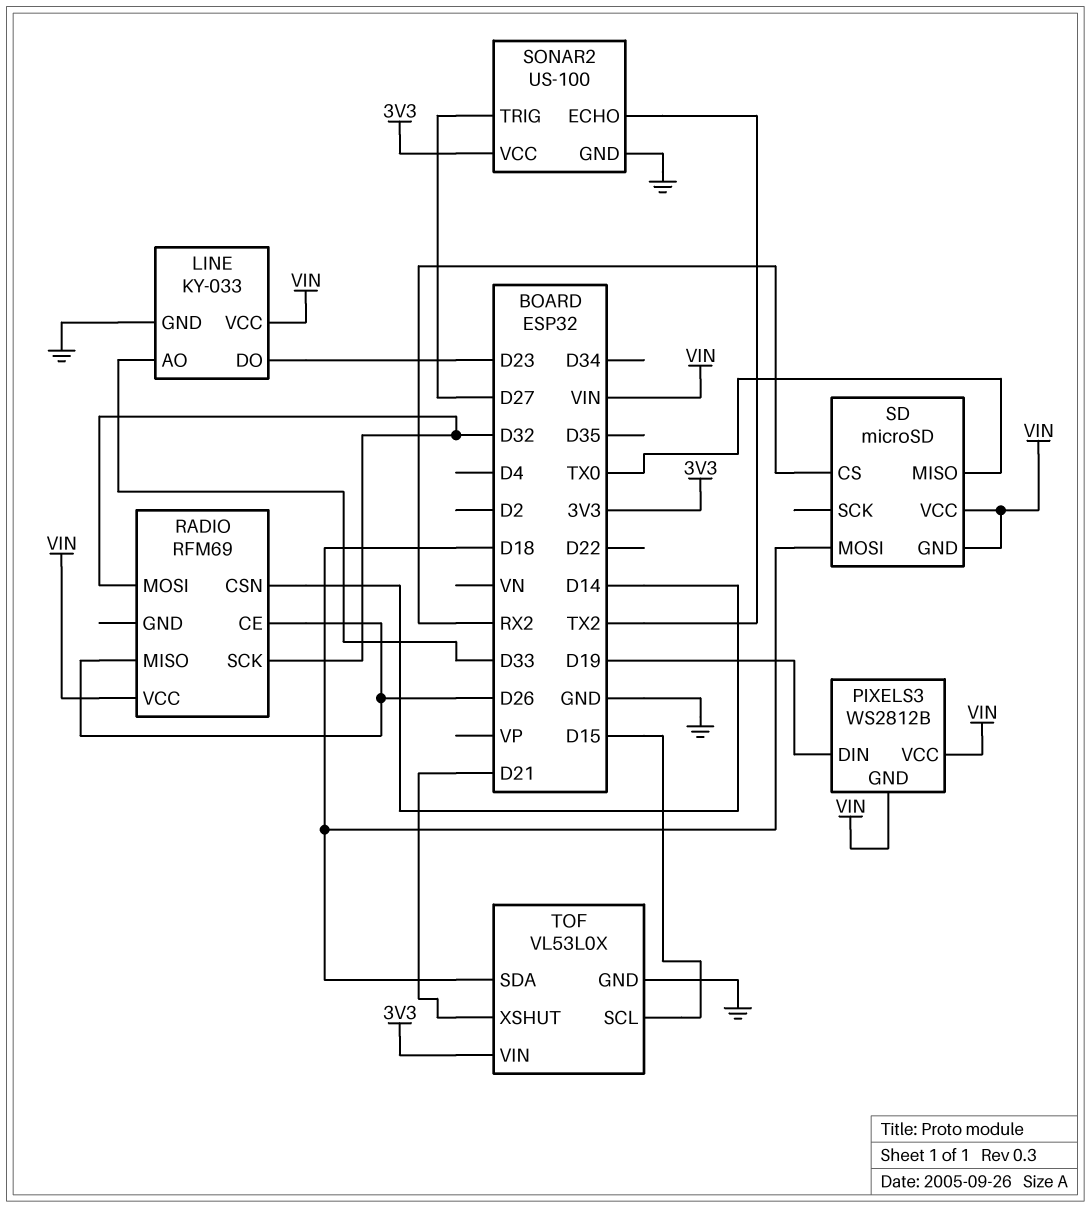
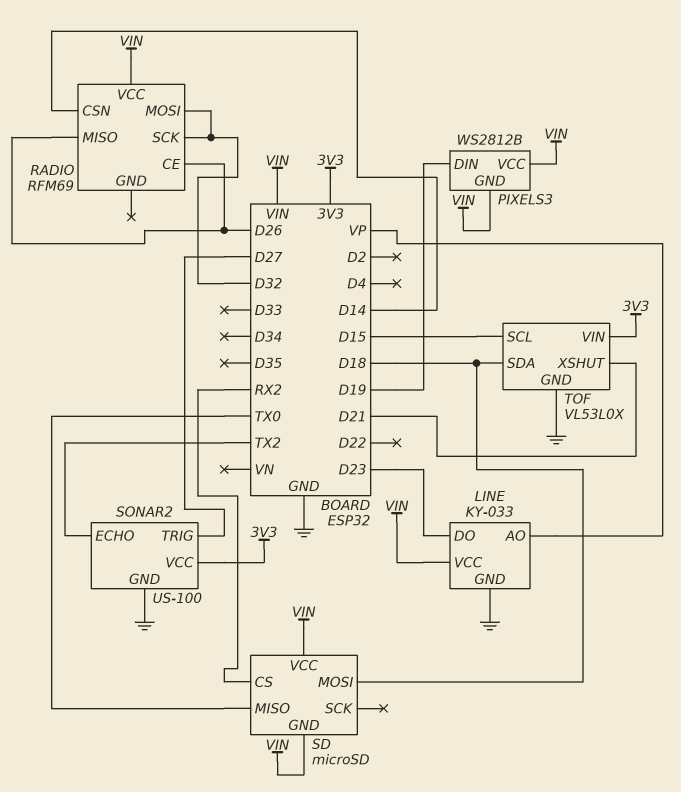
LINE pin AO: D33 -> VP

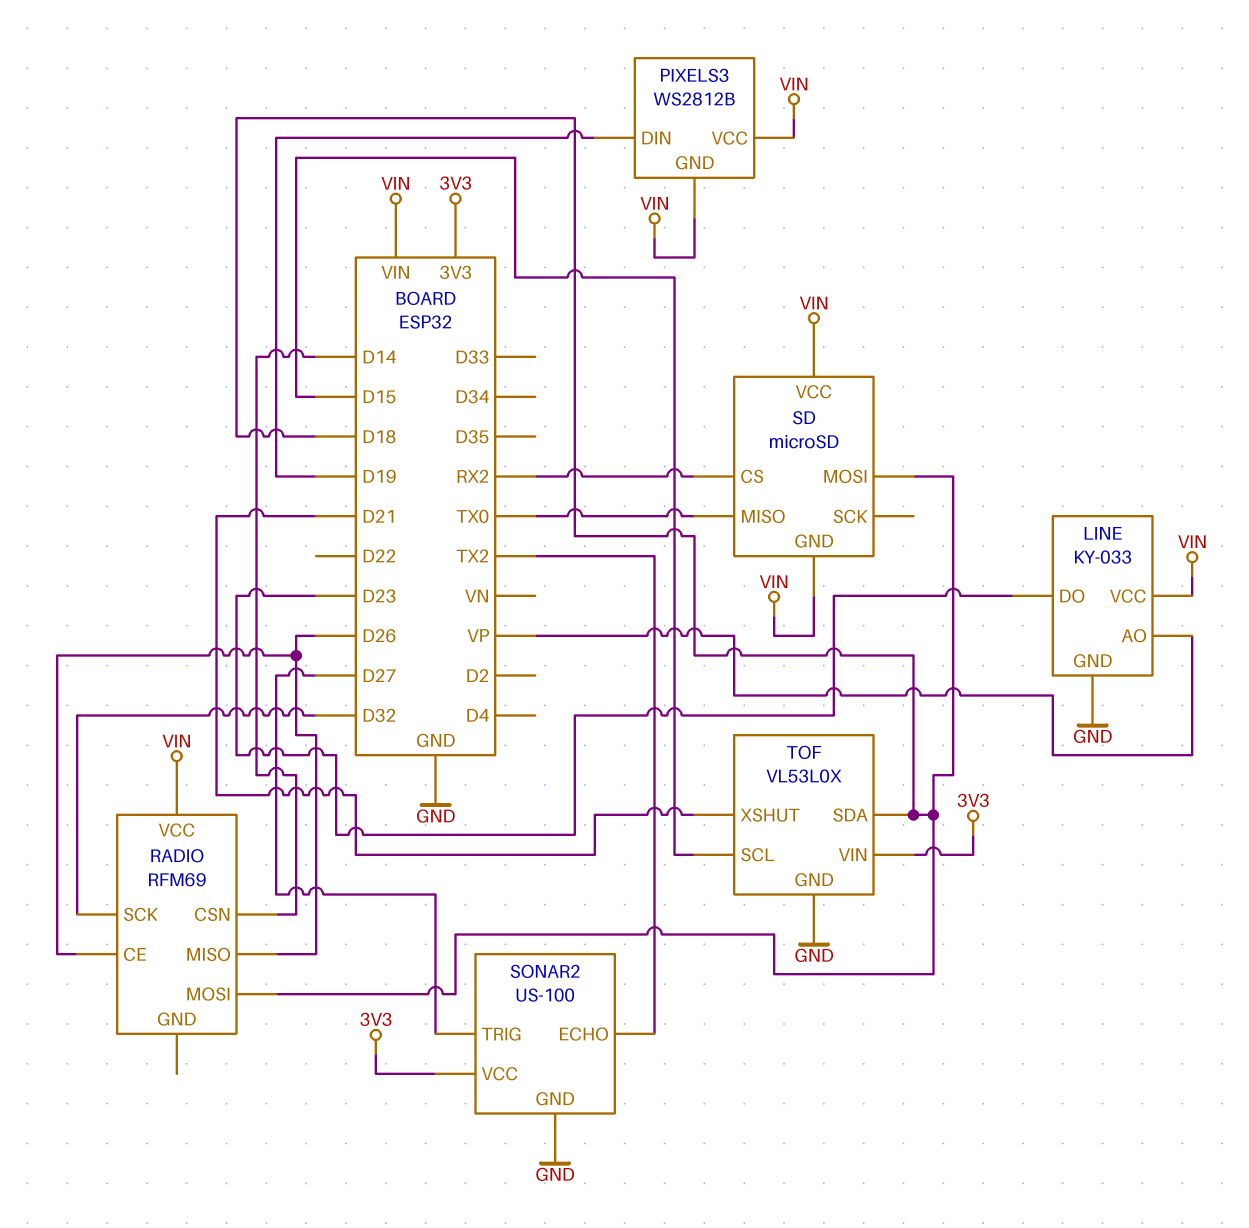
RADIO pin MOSI: D32 -> D18

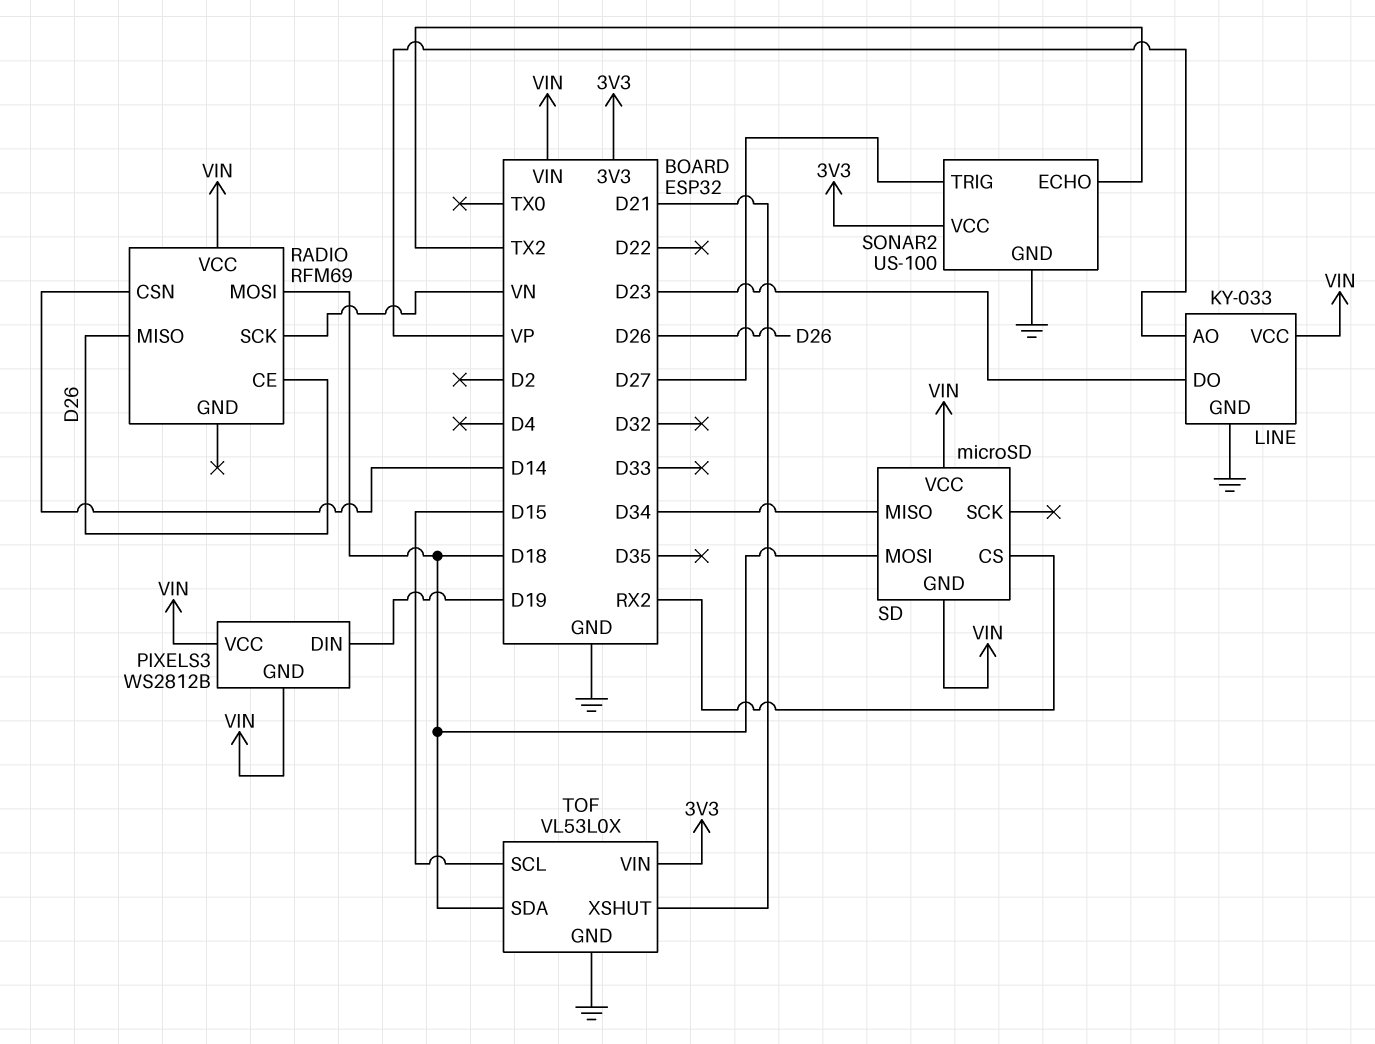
RADIO pin SCK: D32 -> VN
SD pin MISO: TX0 -> D34

